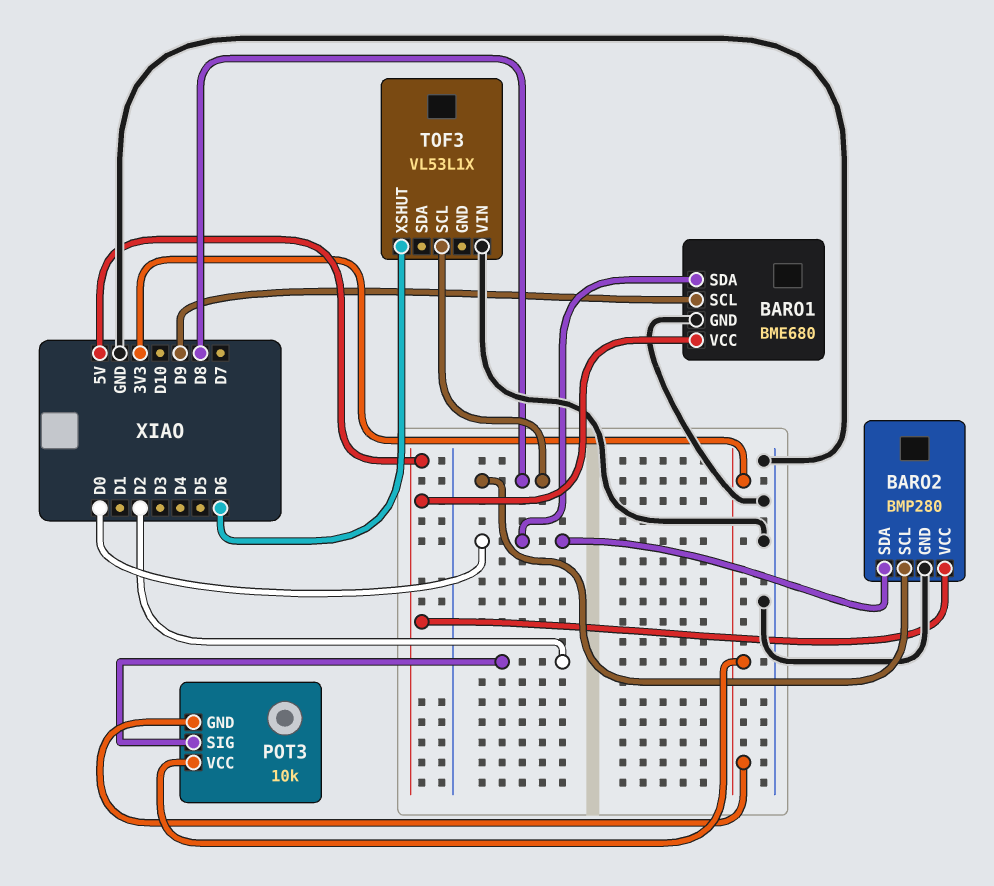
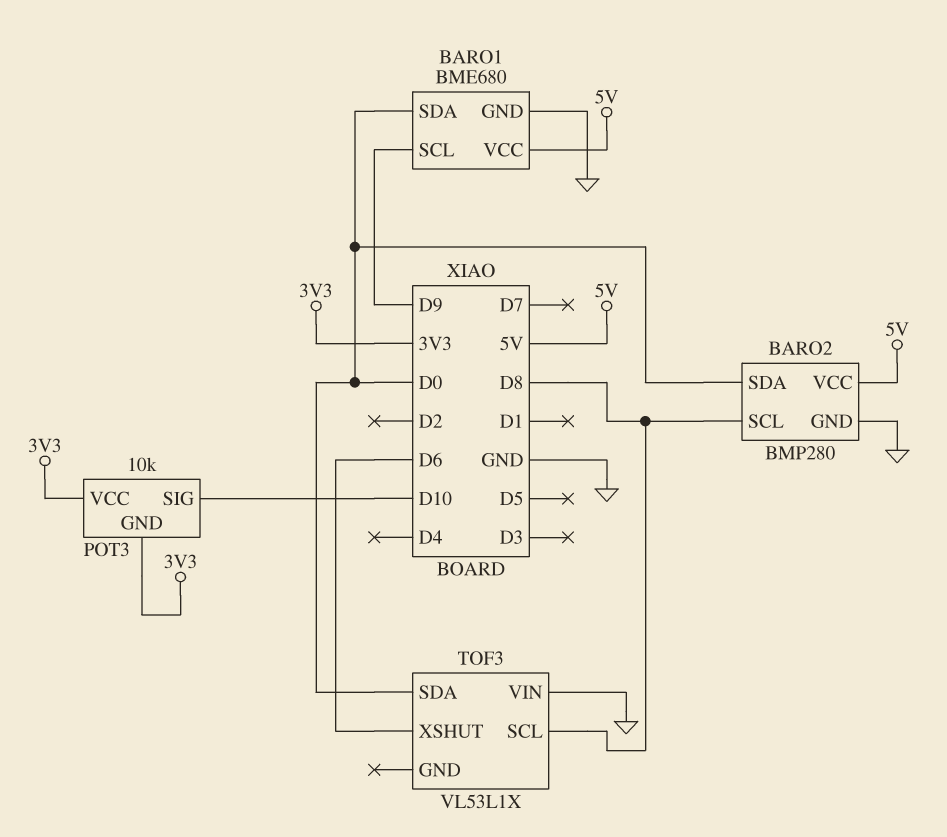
POT3 pin SIG: D2 -> D10
TOF3 pin SDA: none -> D0

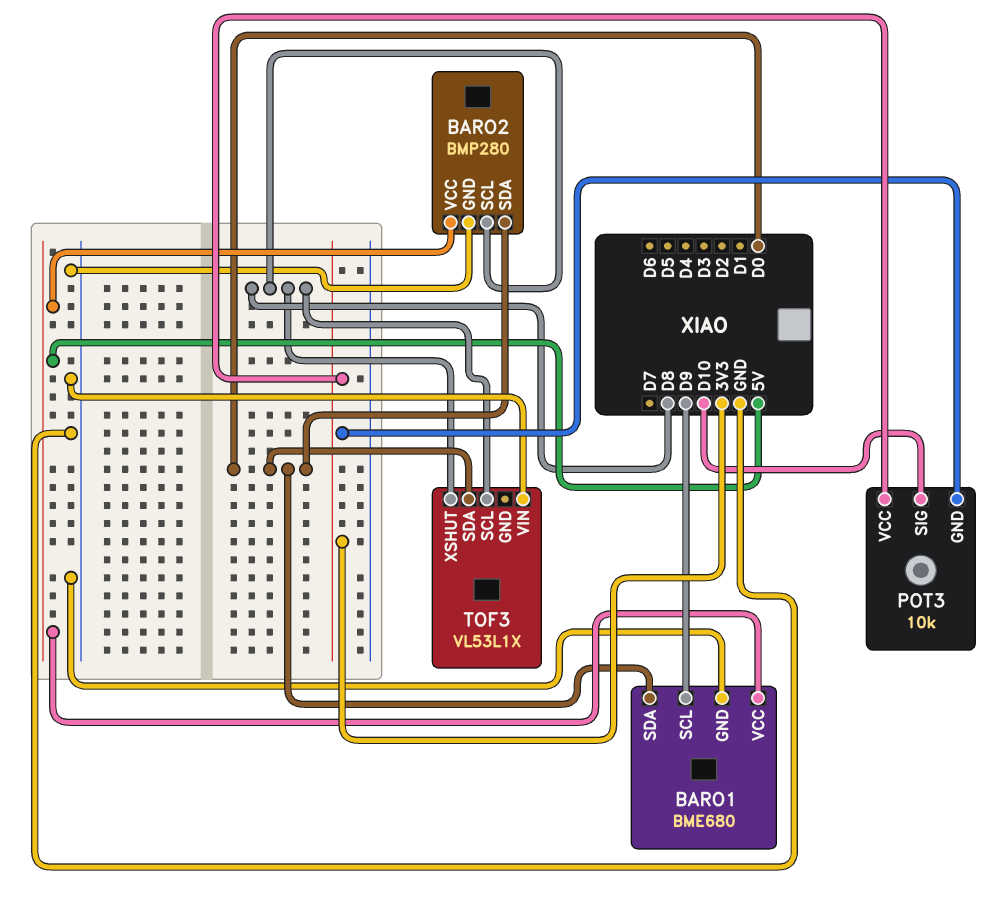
TOF3 pin XSHUT: D6 -> D8

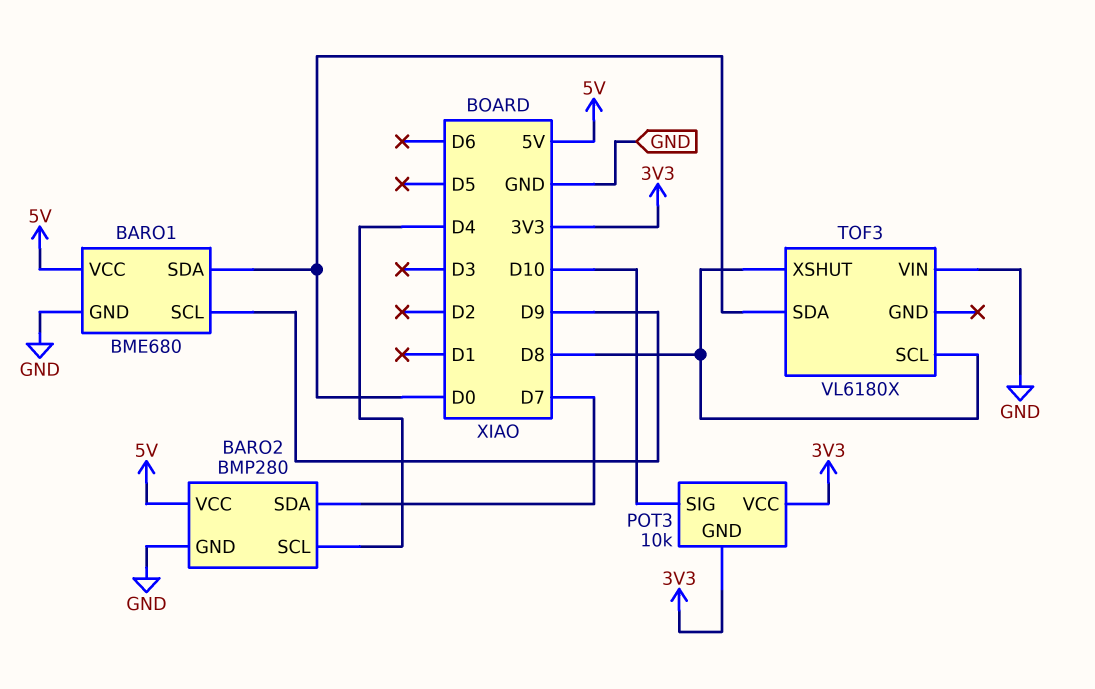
BARO2 pin SCL: D8 -> D4
BARO2 pin SDA: D0 -> D7
TOF3: VL53L1X -> VL6180X

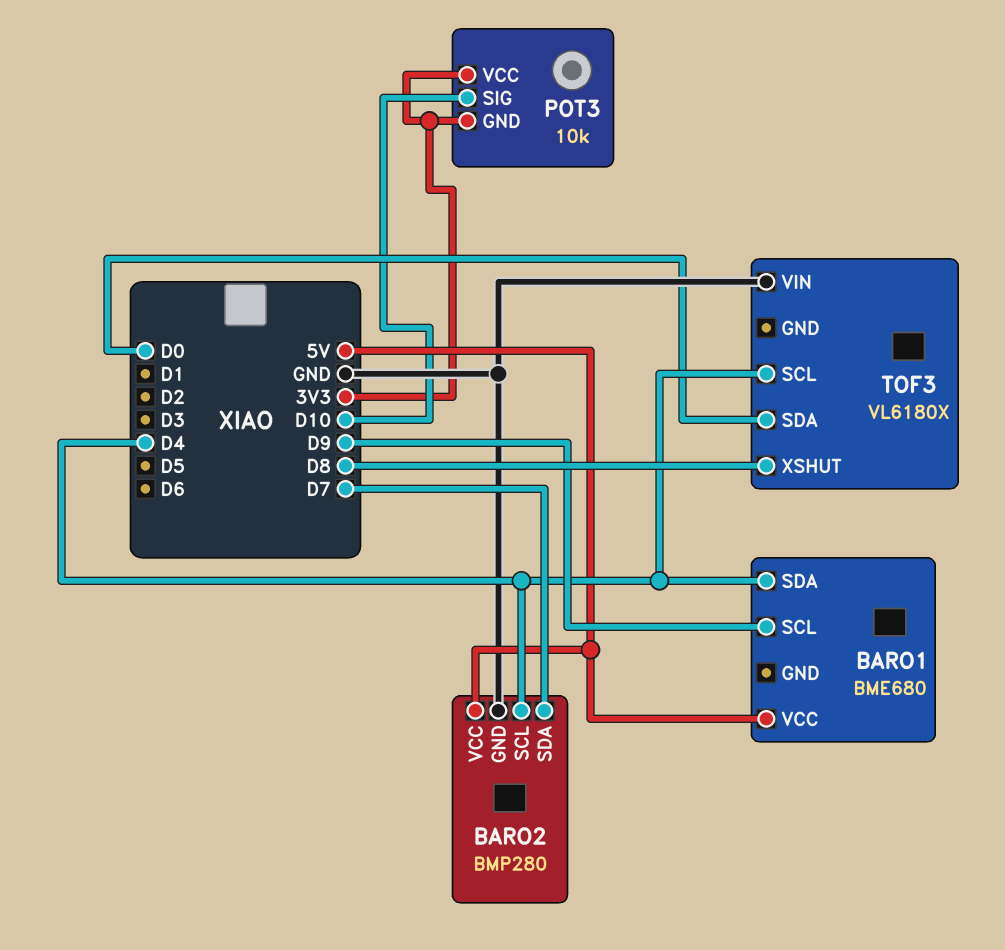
BARO1 pin GND: GND -> none
BARO1 pin SDA: D0 -> D4
TOF3 pin SCL: D8 -> D4

